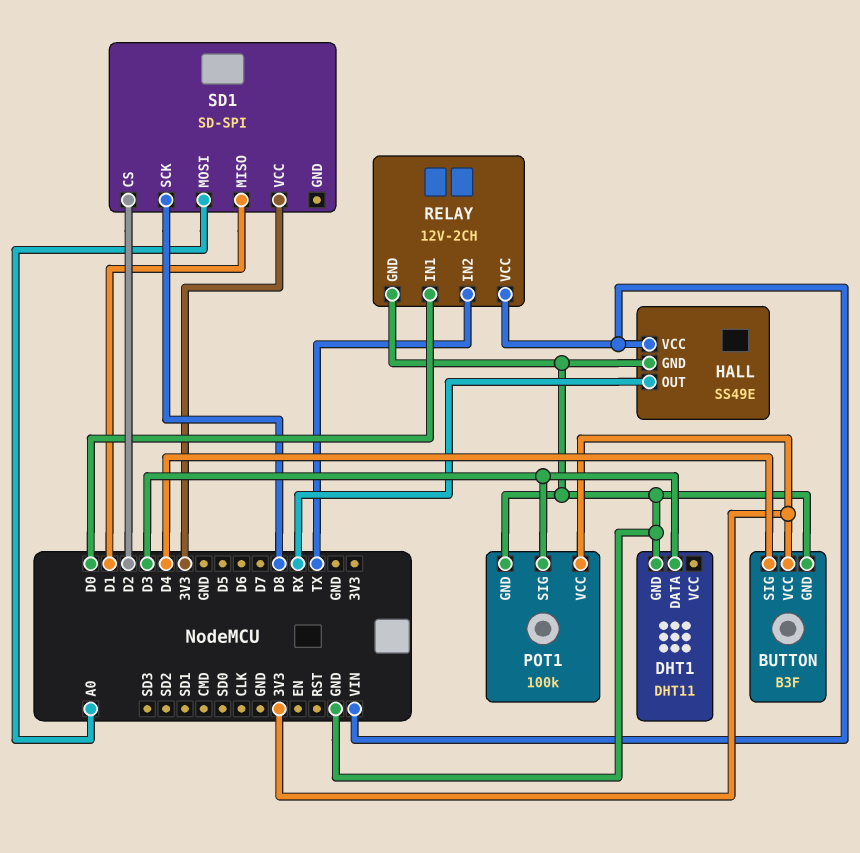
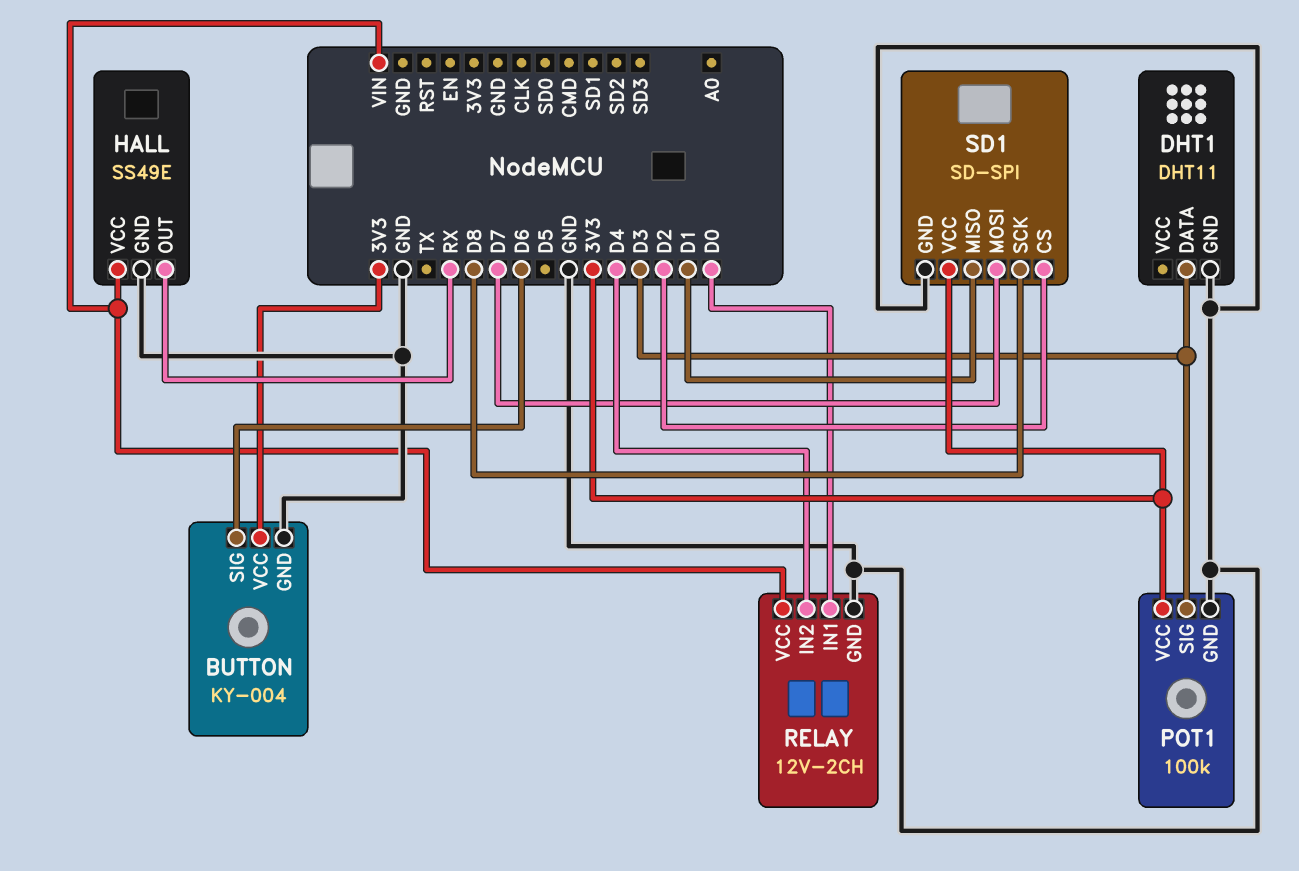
BUTTON: B3F -> KY-004
BUTTON pin SIG: D4 -> D6
RELAY pin IN2: TX -> D4
SD1 pin GND: none -> GND
SD1 pin MOSI: A0 -> D7

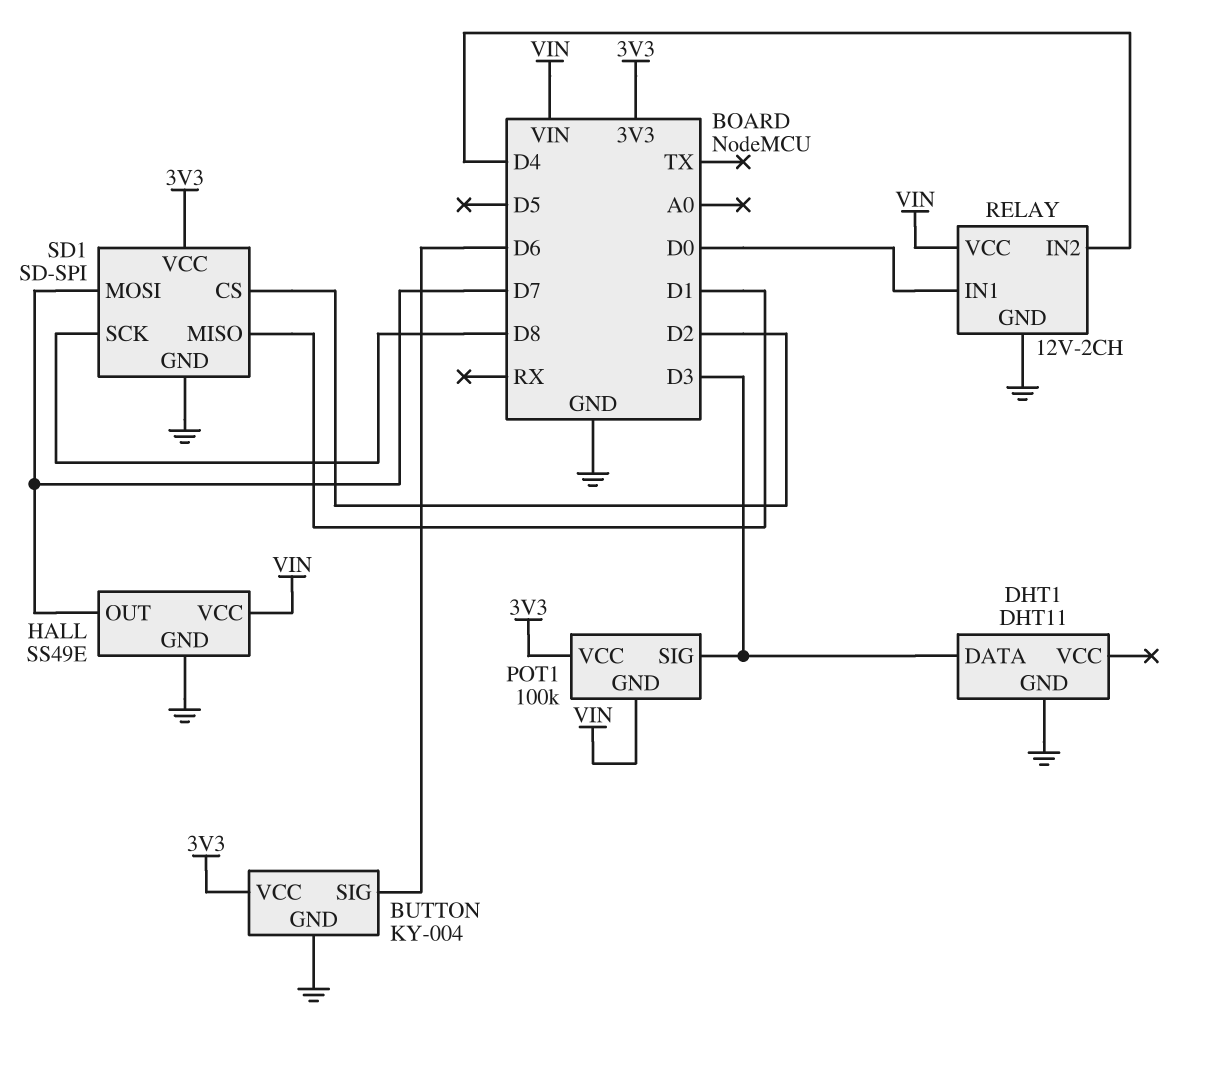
HALL pin OUT: RX -> D7
POT1 pin GND: GND -> VIN

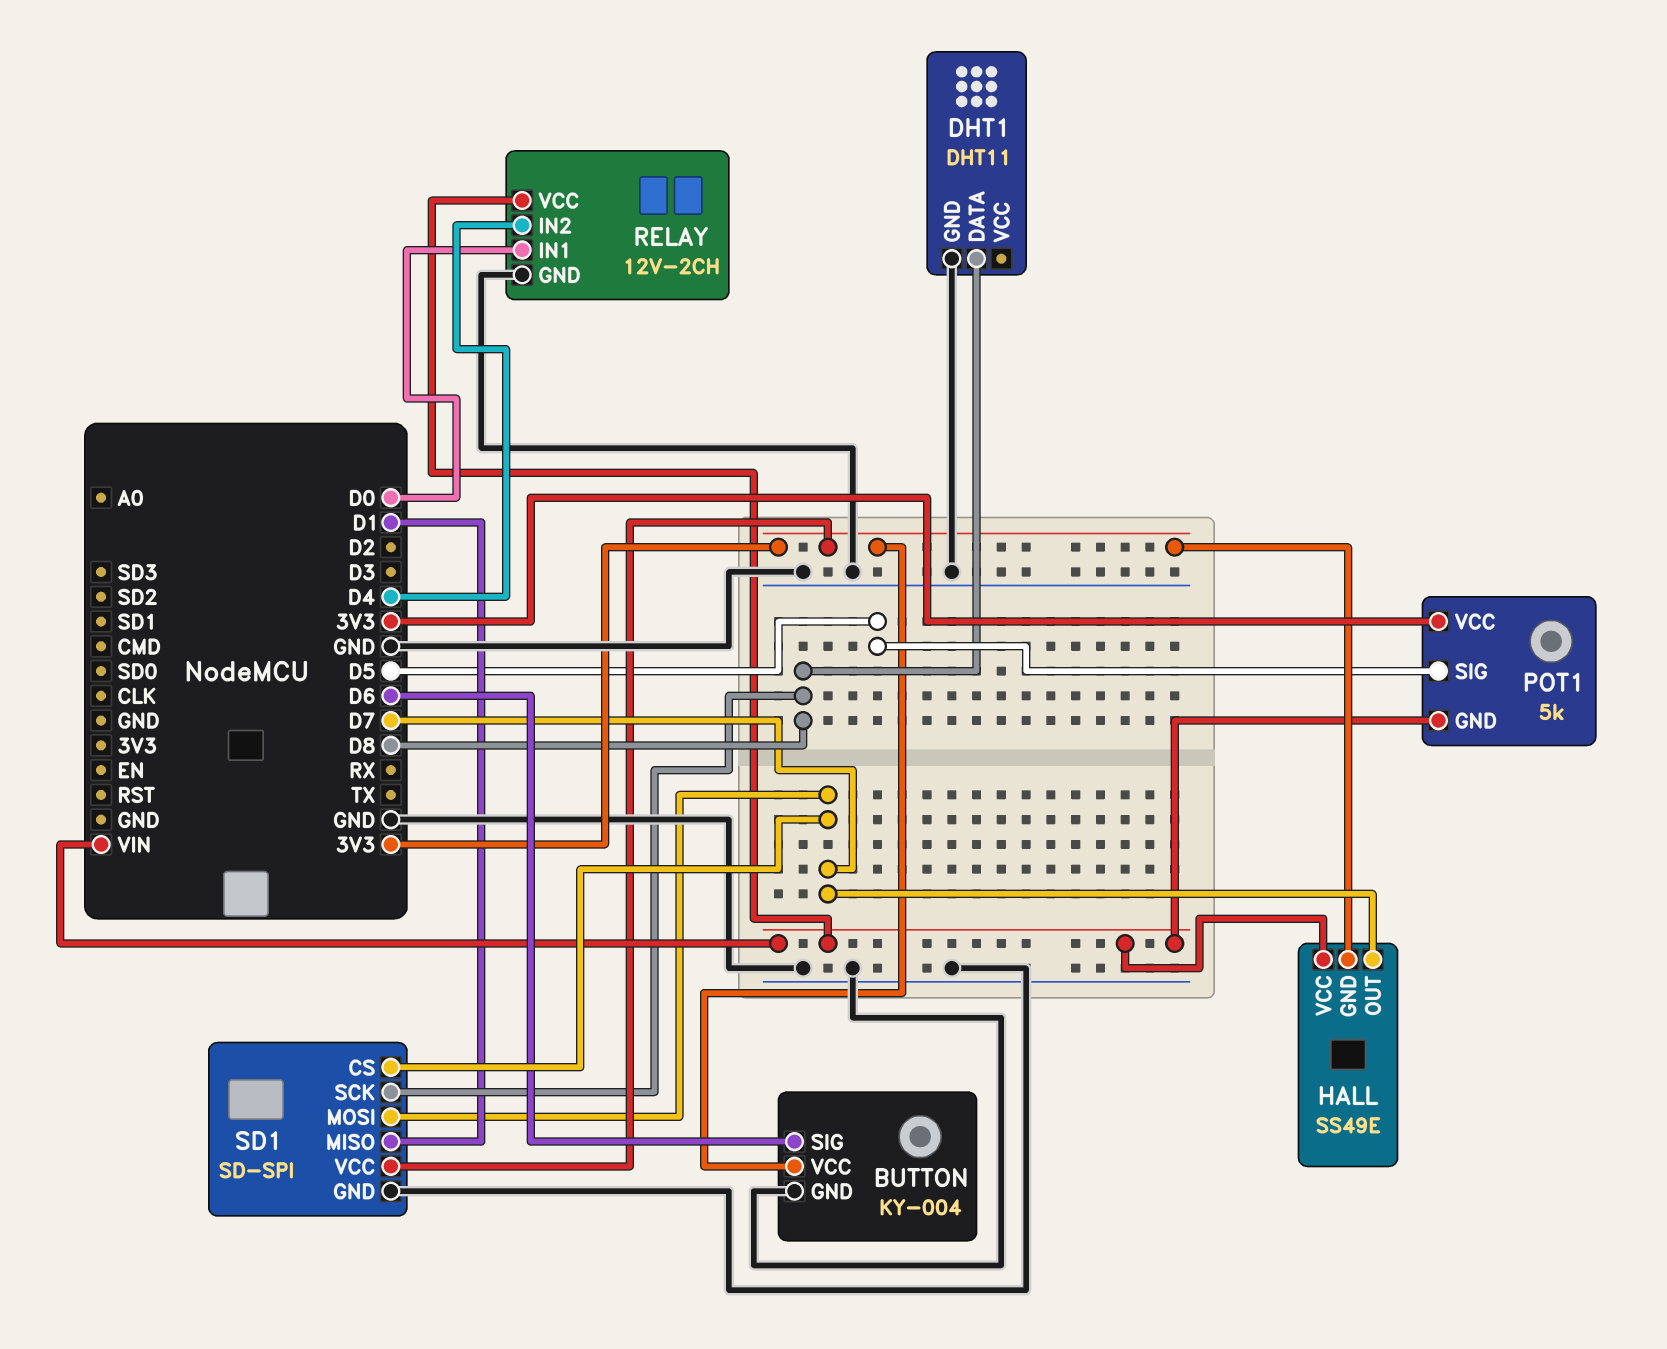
DHT1 pin DATA: D3 -> D8
HALL pin GND: GND -> 3V3
POT1: 100k -> 5k
POT1 pin SIG: D3 -> D5
SD1 pin CS: D2 -> D7

